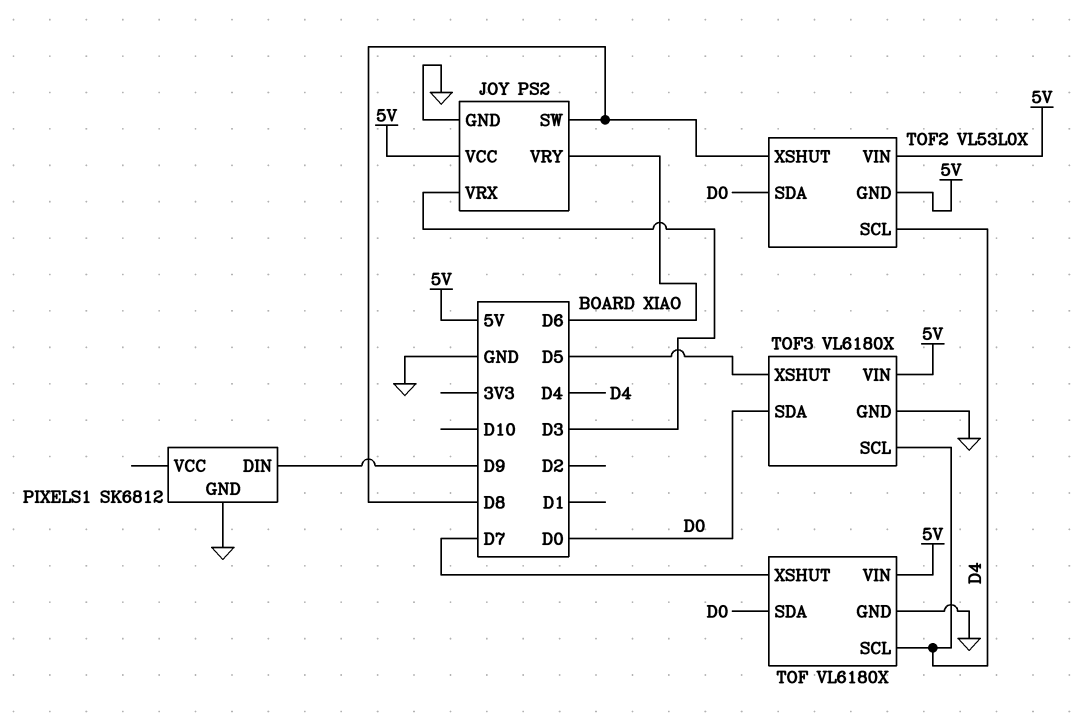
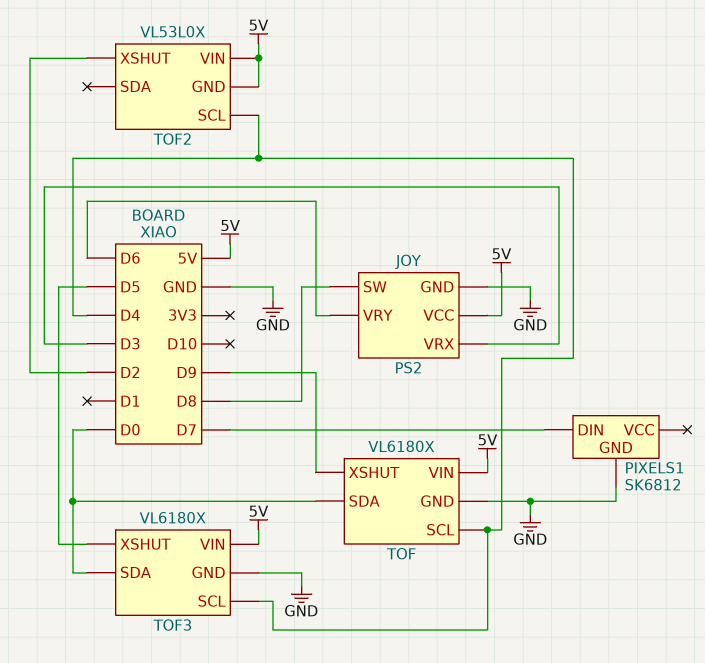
PIXELS1 pin DIN: D9 -> D7
TOF pin XSHUT: D7 -> D9
TOF2 pin SDA: D0 -> none
TOF2 pin XSHUT: D8 -> D2

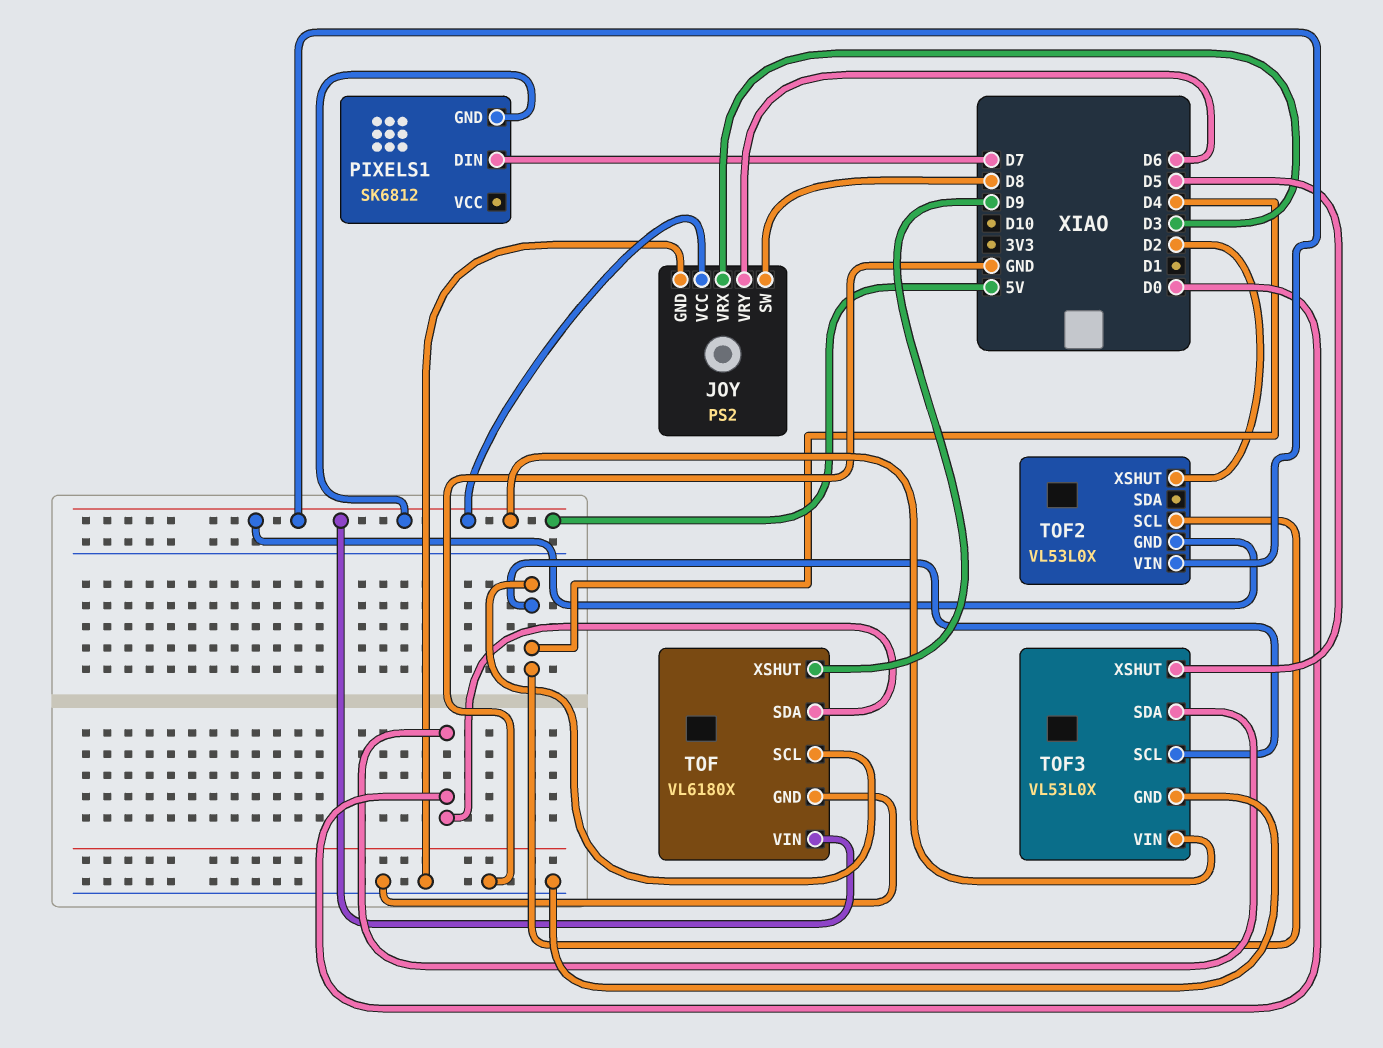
PIXELS1 pin GND: GND -> 5V
TOF3: VL6180X -> VL53L0X

